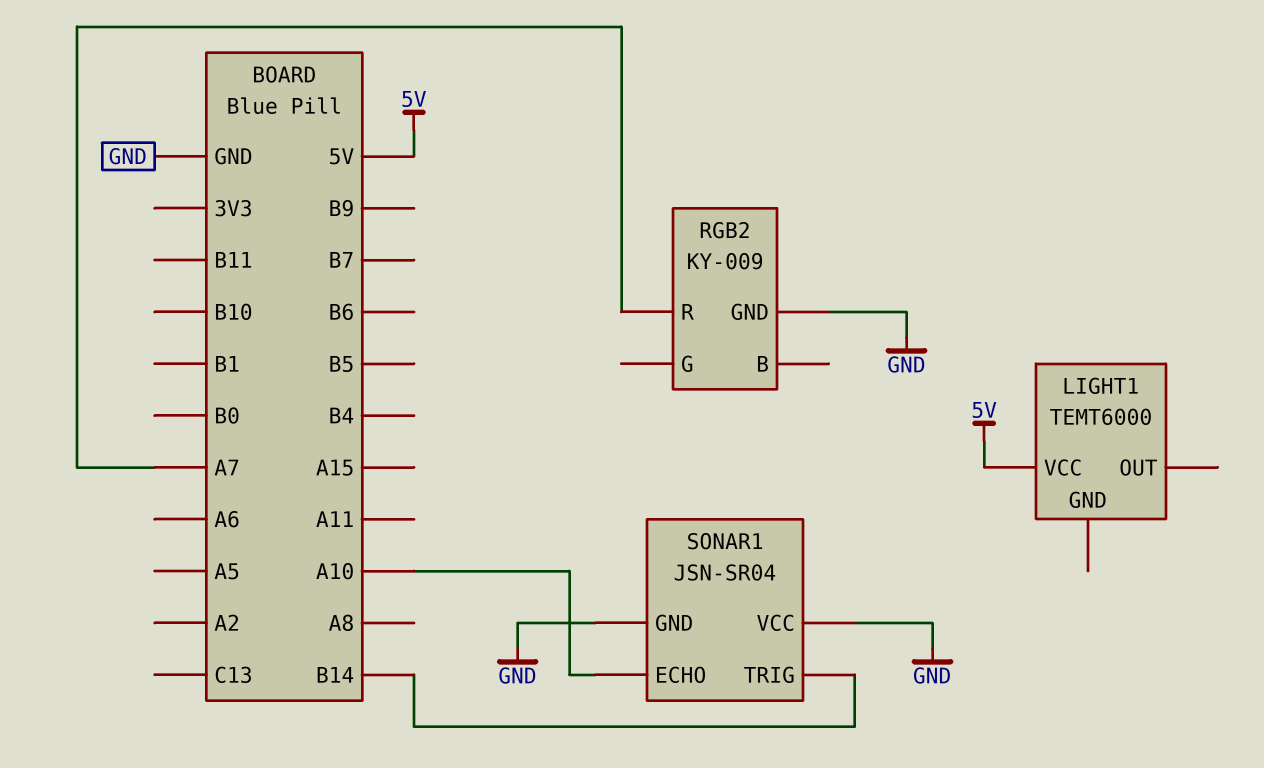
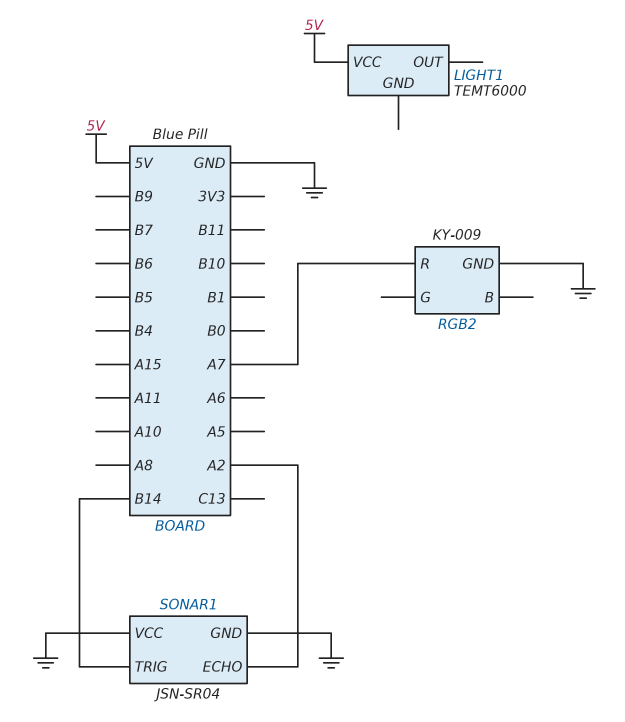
SONAR1 pin ECHO: A10 -> A2

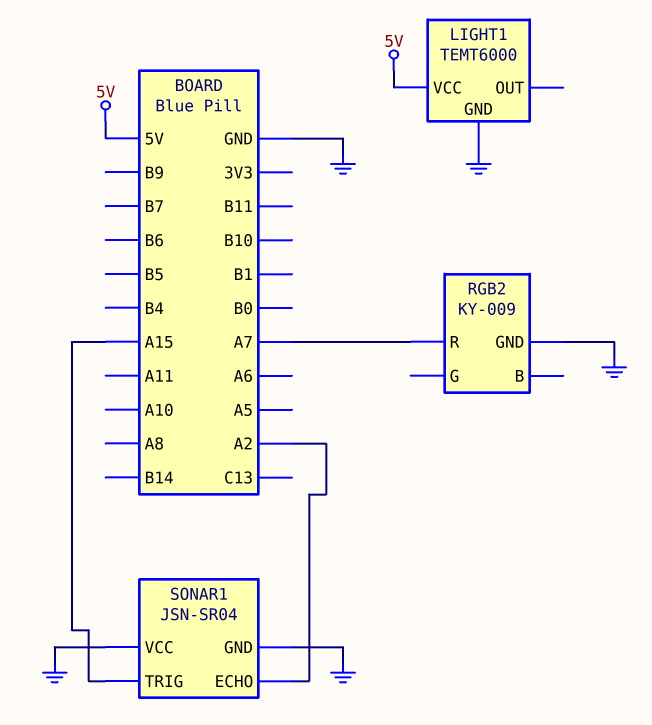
LIGHT1 pin GND: none -> GND
SONAR1 pin TRIG: B14 -> A15

